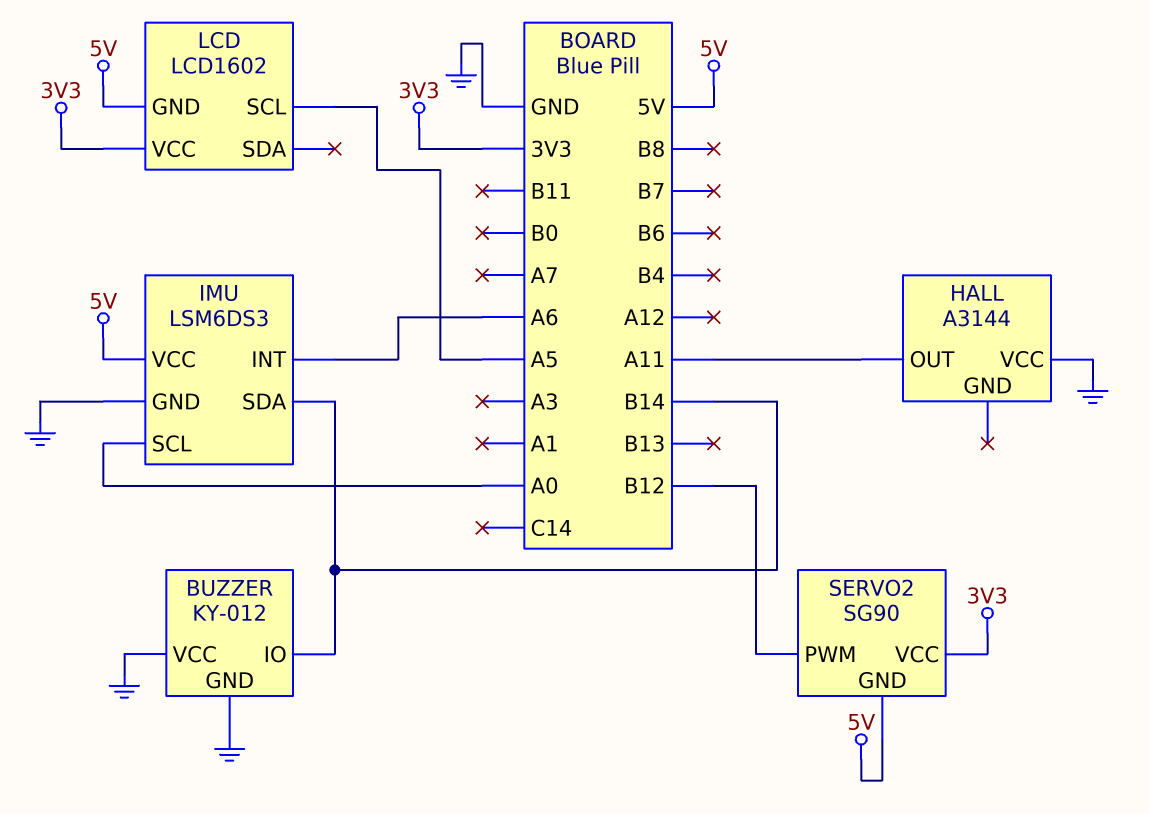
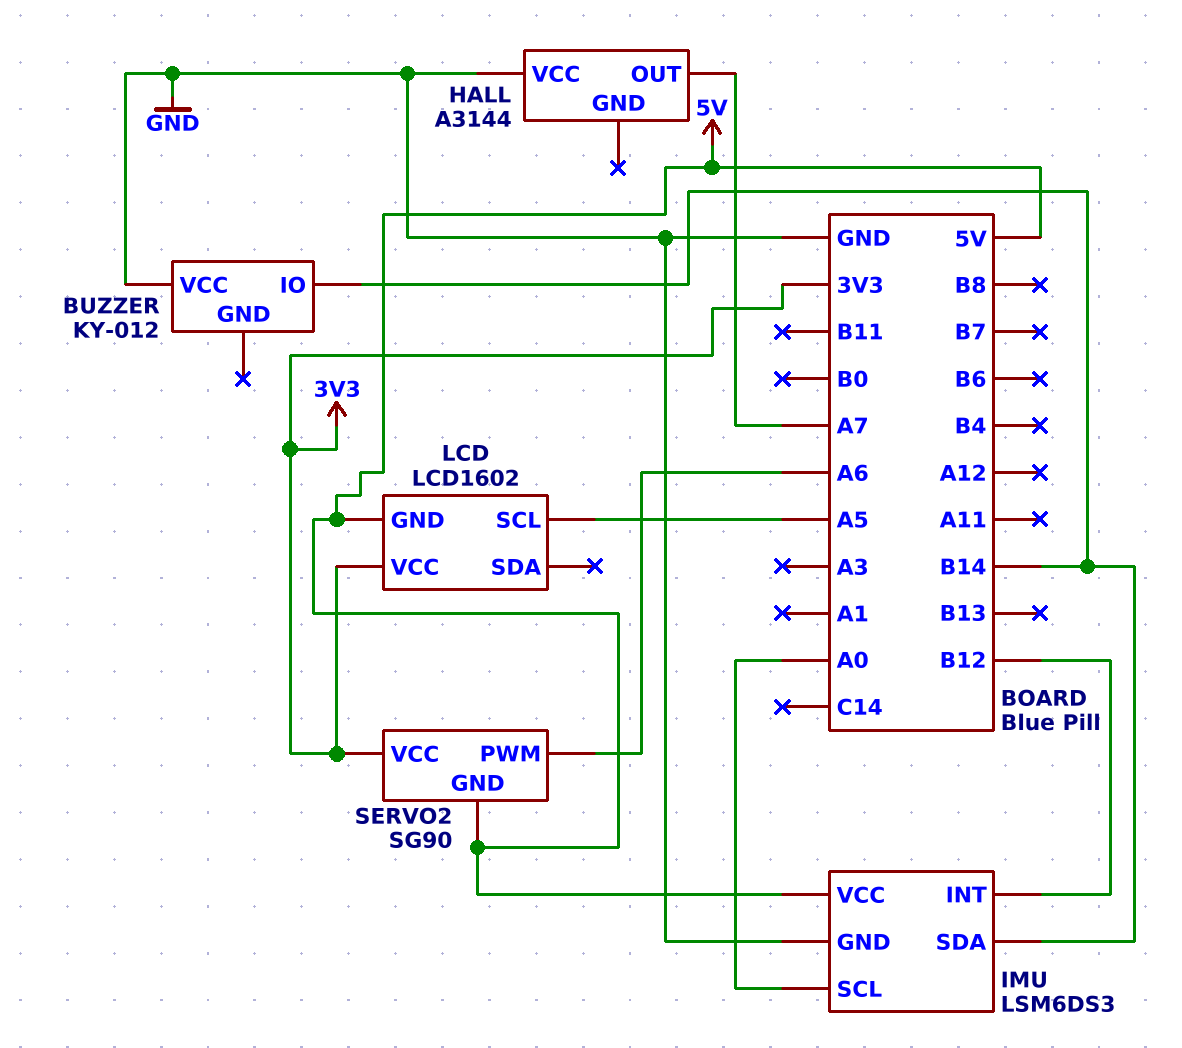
BUZZER pin GND: GND -> none
HALL pin OUT: A11 -> A7
IMU pin INT: A6 -> B12
SERVO2 pin PWM: B12 -> A6

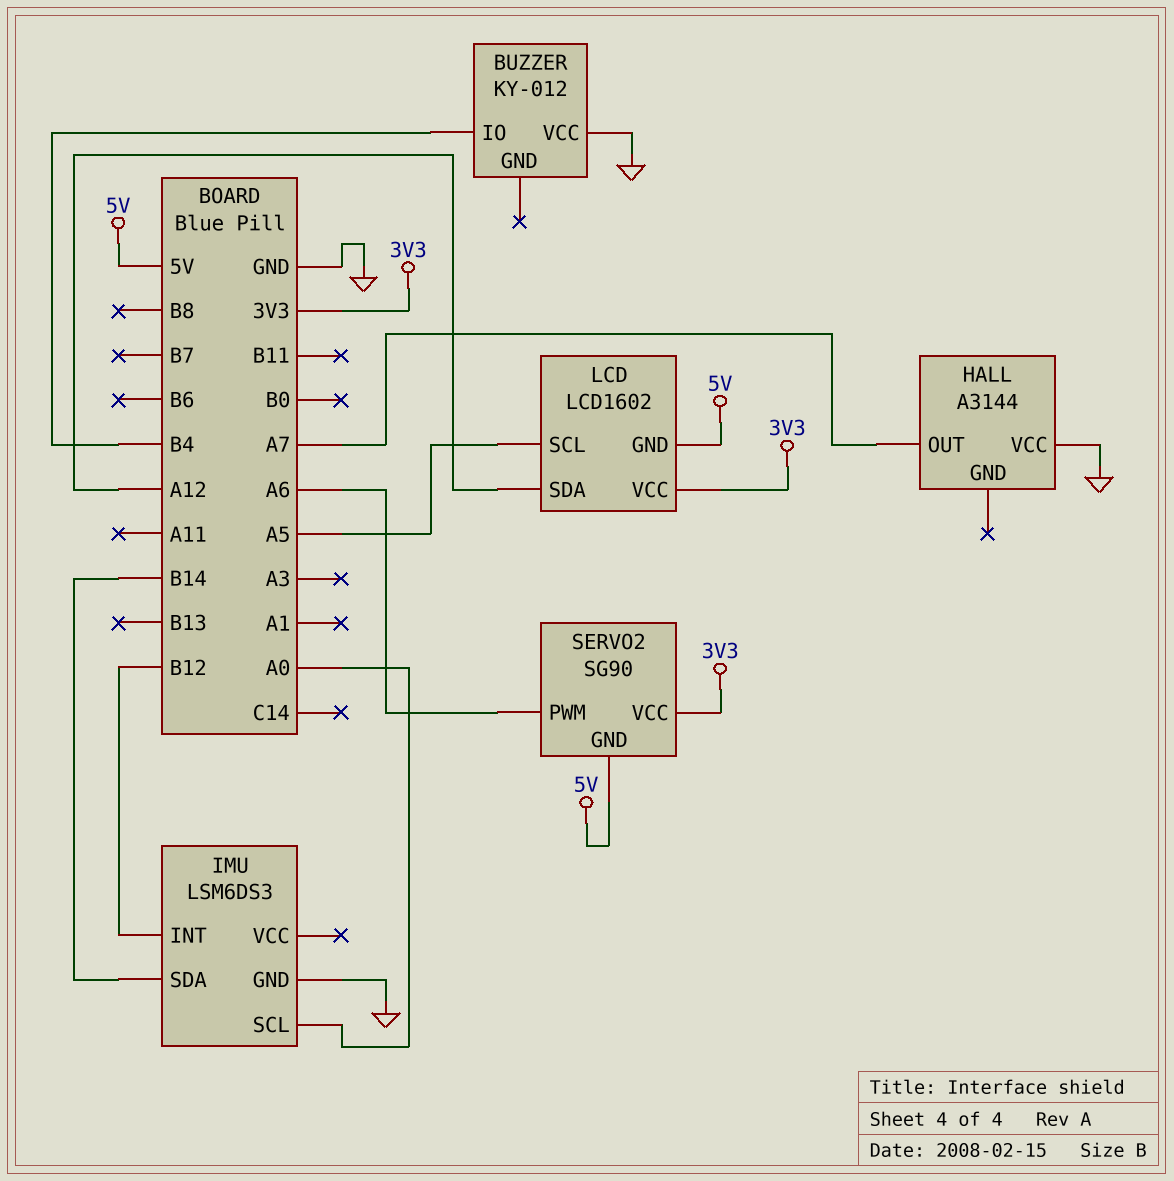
BUZZER pin IO: B14 -> B4
IMU pin VCC: 5V -> none
LCD pin SDA: none -> A12

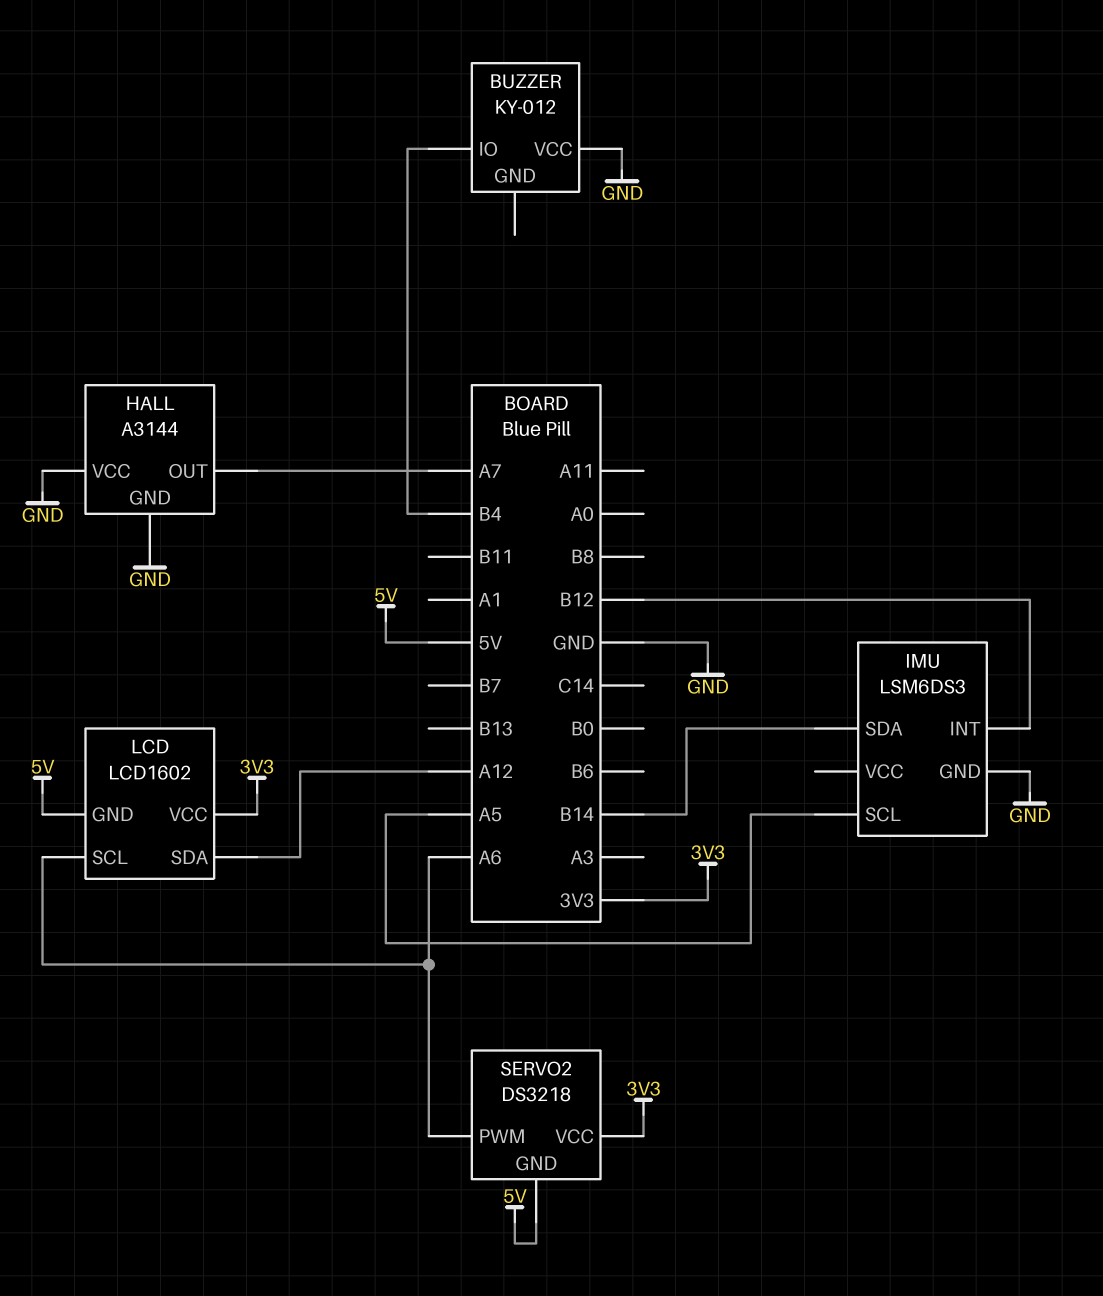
HALL pin GND: none -> GND
IMU pin SCL: A0 -> A5
LCD pin SCL: A5 -> A6
SERVO2: SG90 -> DS3218

